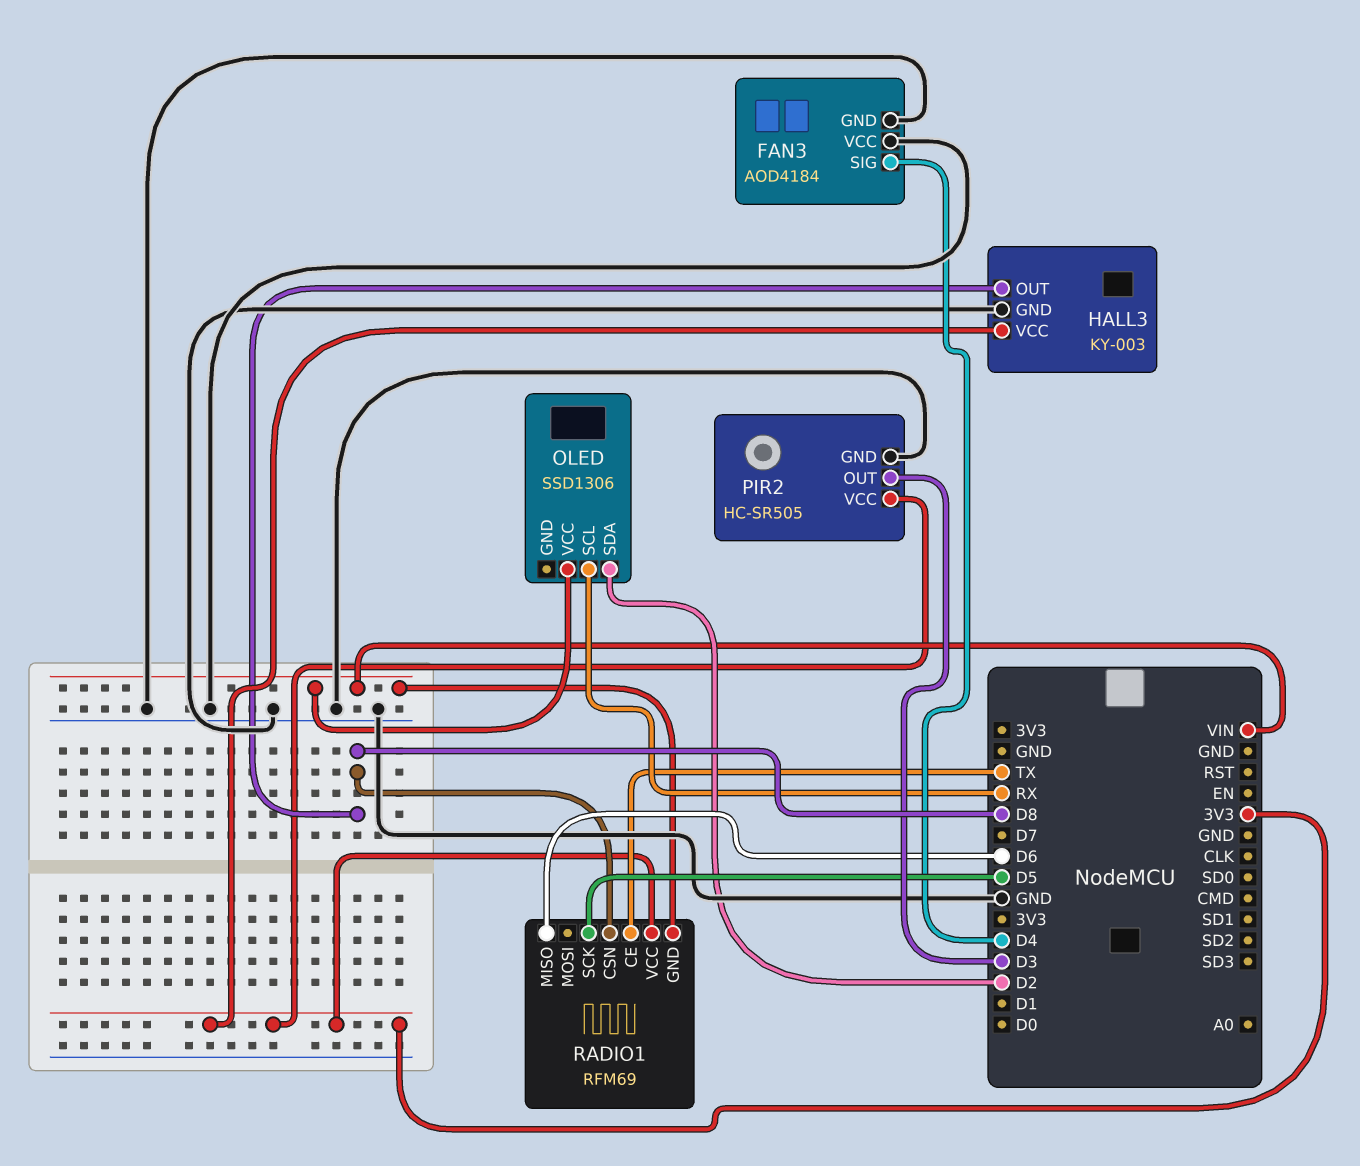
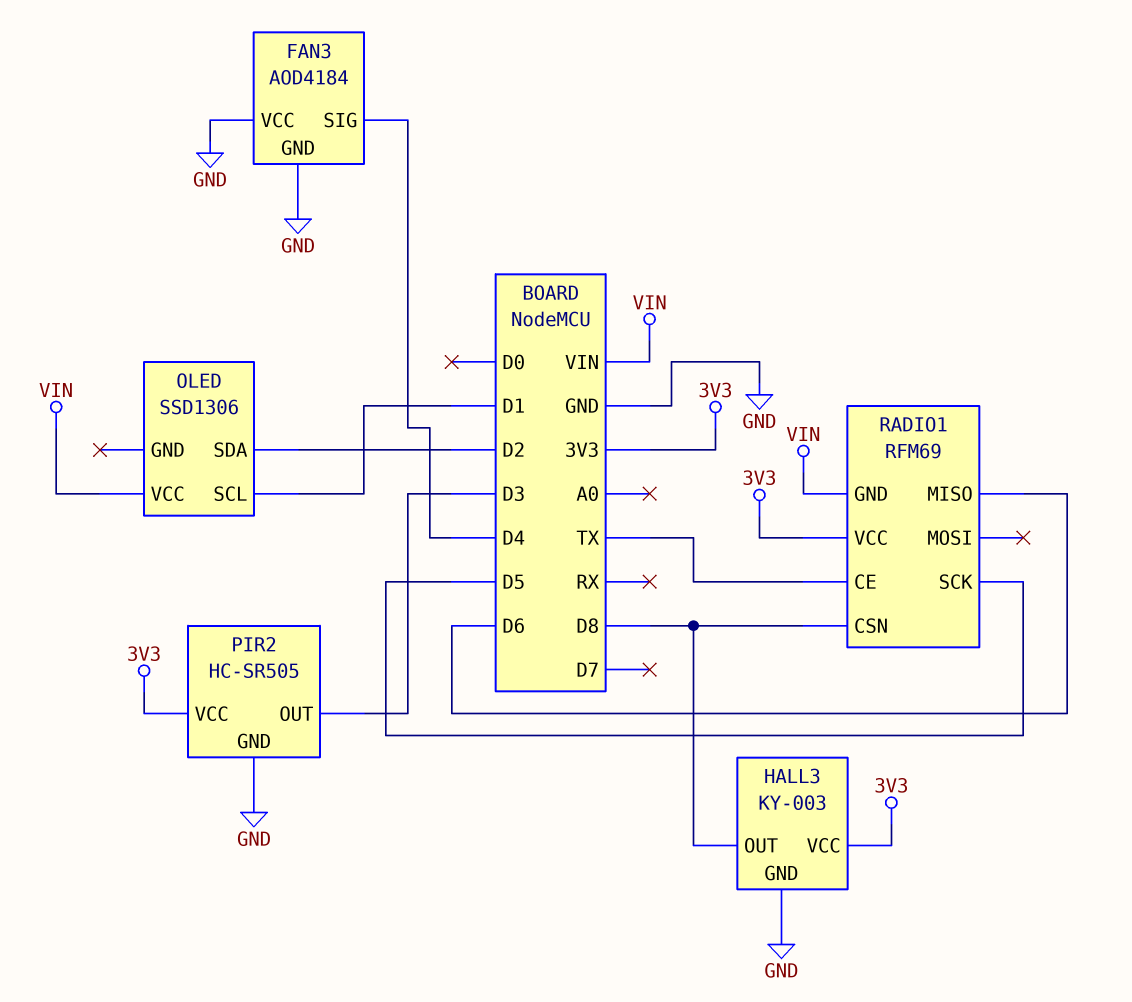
OLED pin SCL: RX -> D1

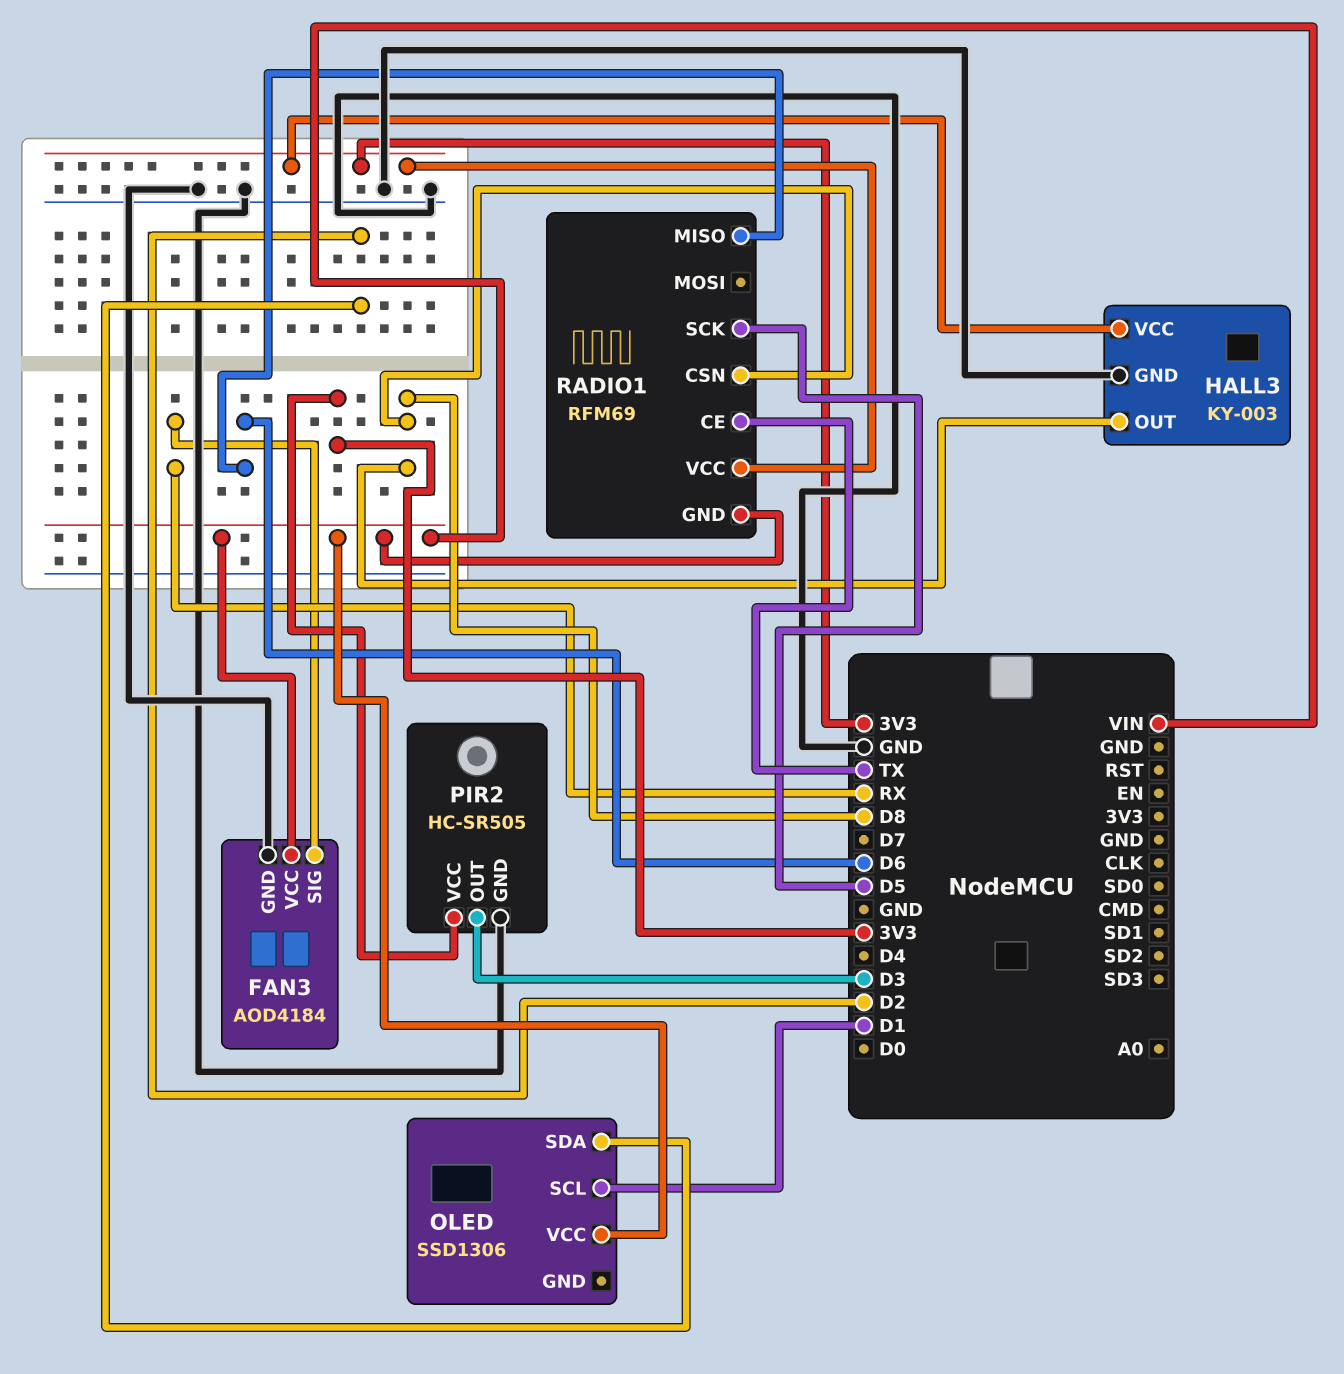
FAN3 pin SIG: D4 -> RX
FAN3 pin VCC: GND -> VIN

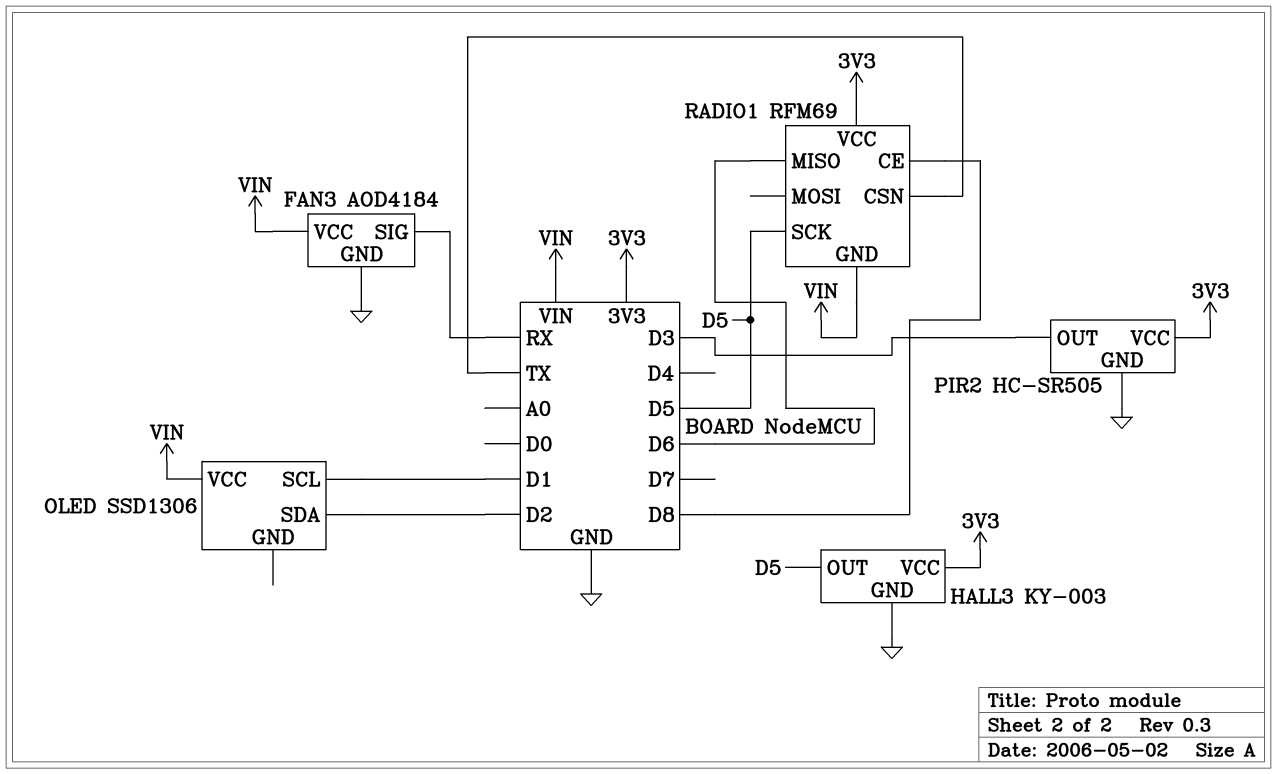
HALL3 pin OUT: D8 -> D5
RADIO1 pin CE: TX -> D8
RADIO1 pin CSN: D8 -> TX

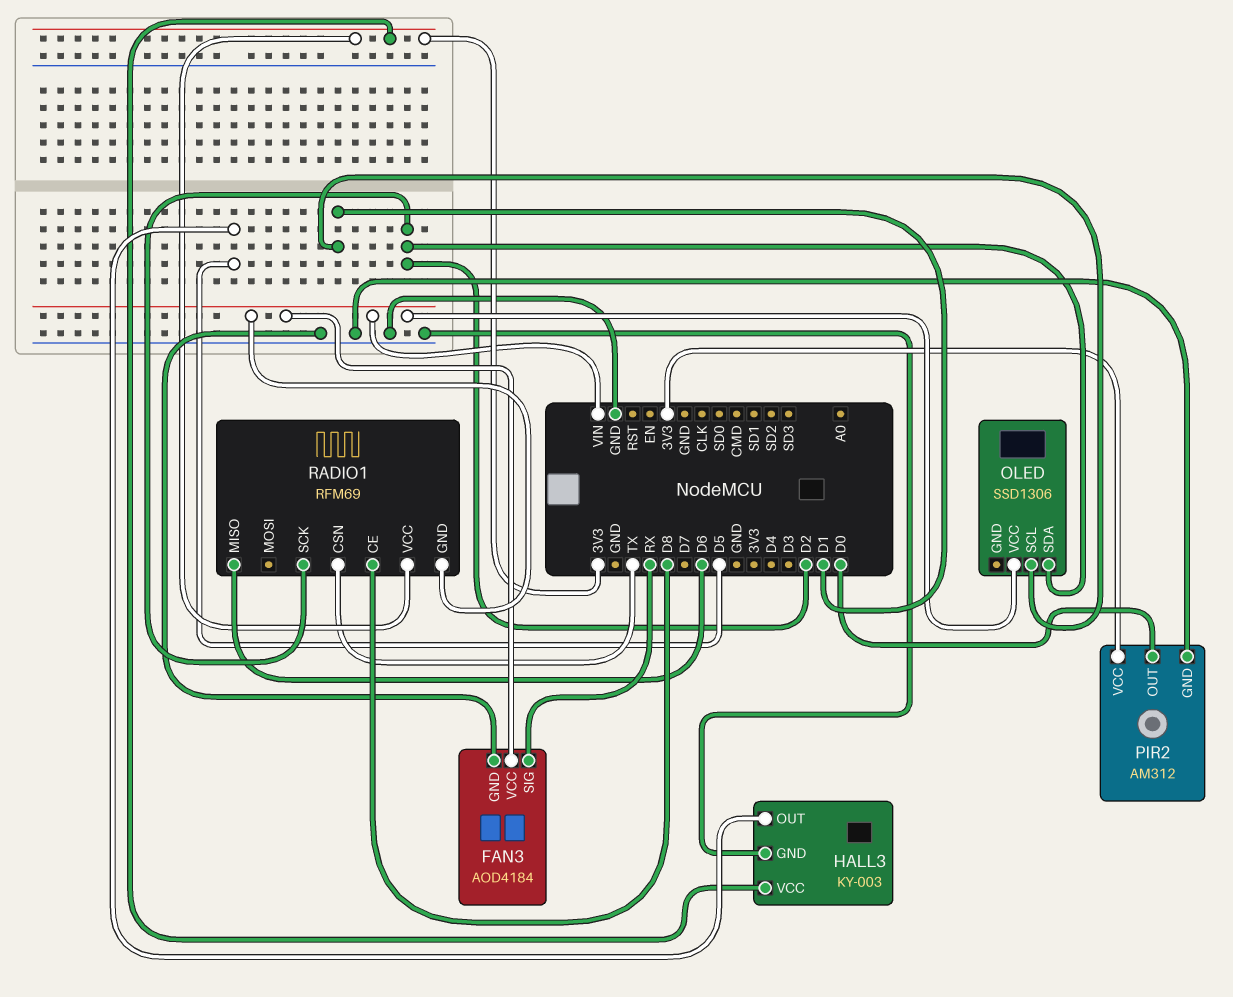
PIR2: HC-SR505 -> AM312
PIR2 pin OUT: D3 -> D0
RADIO1 pin SCK: D5 -> D2

